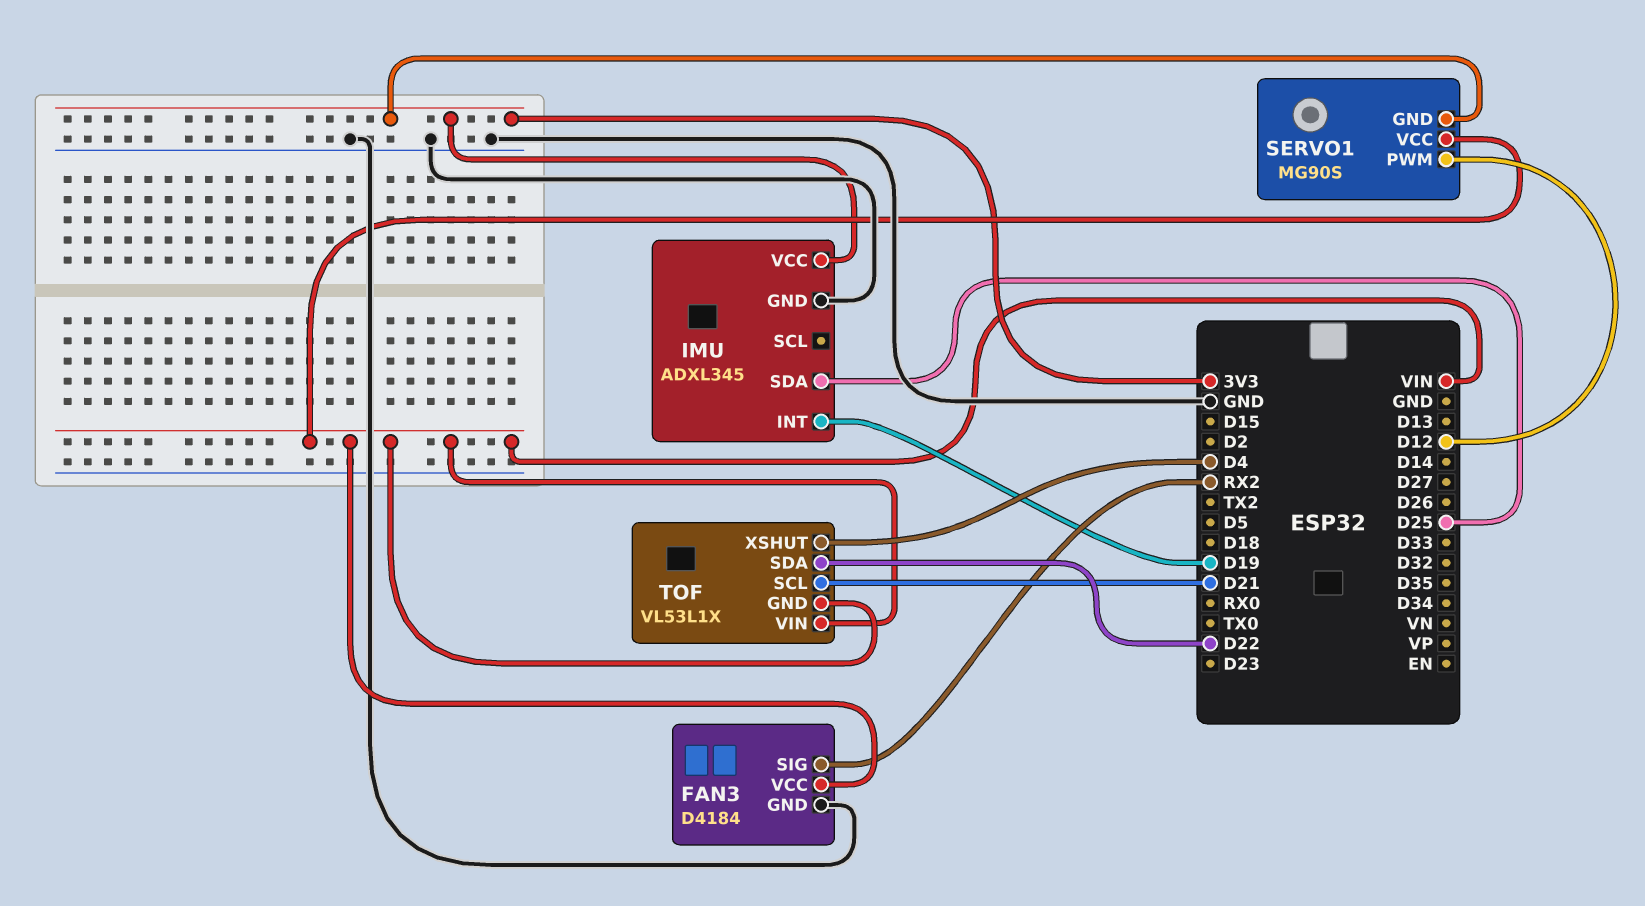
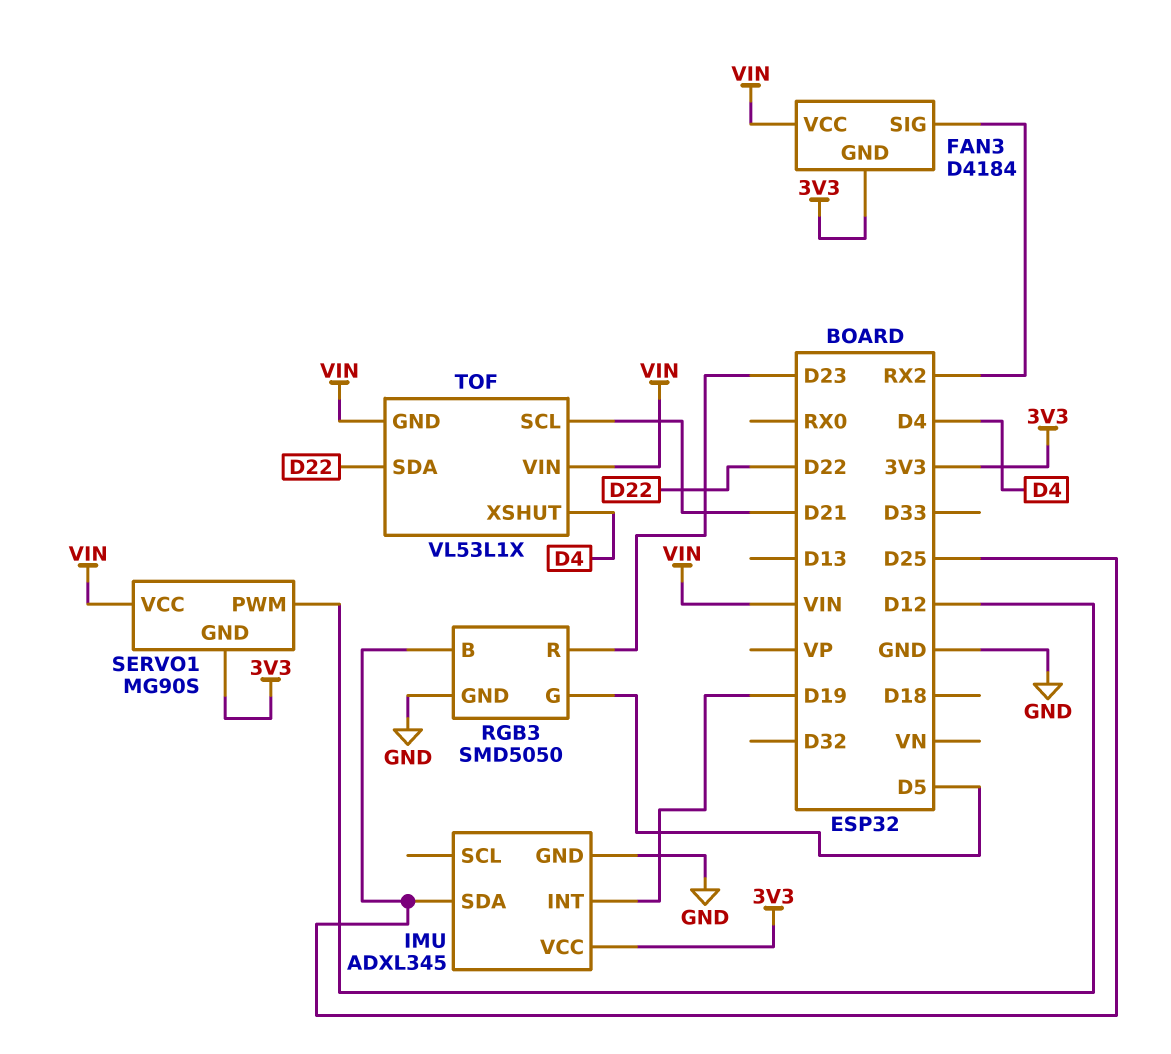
FAN3 pin GND: GND -> 3V3
RGB3: none -> SMD5050
RGB3 pin B: none -> D25
RGB3 pin G: none -> D5
RGB3 pin GND: none -> GND
RGB3 pin R: none -> D23

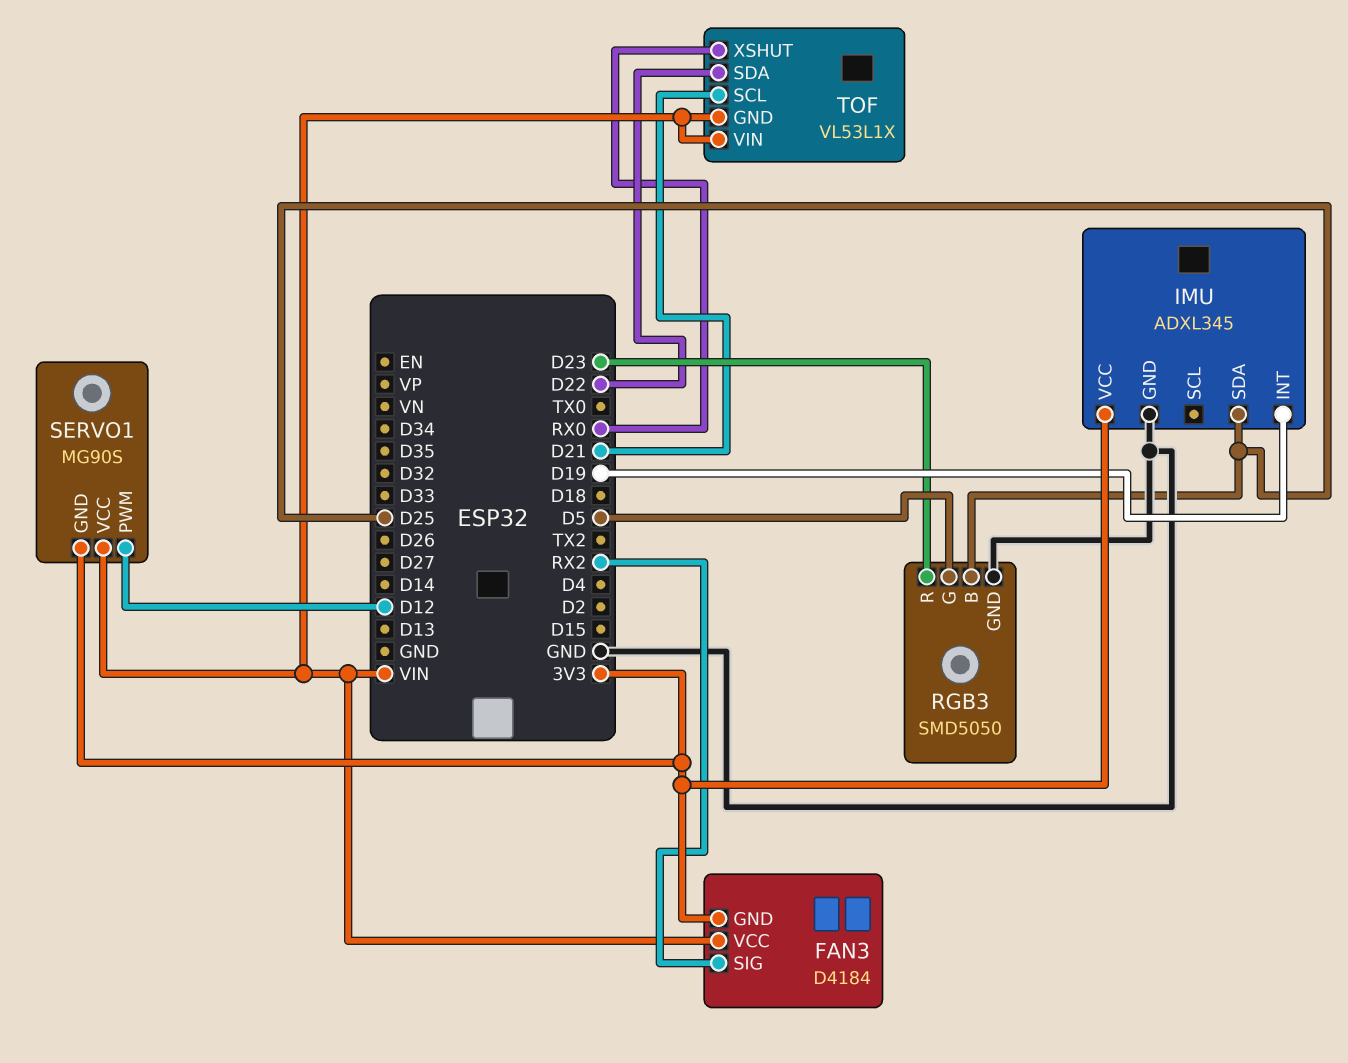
TOF pin XSHUT: D4 -> RX0

